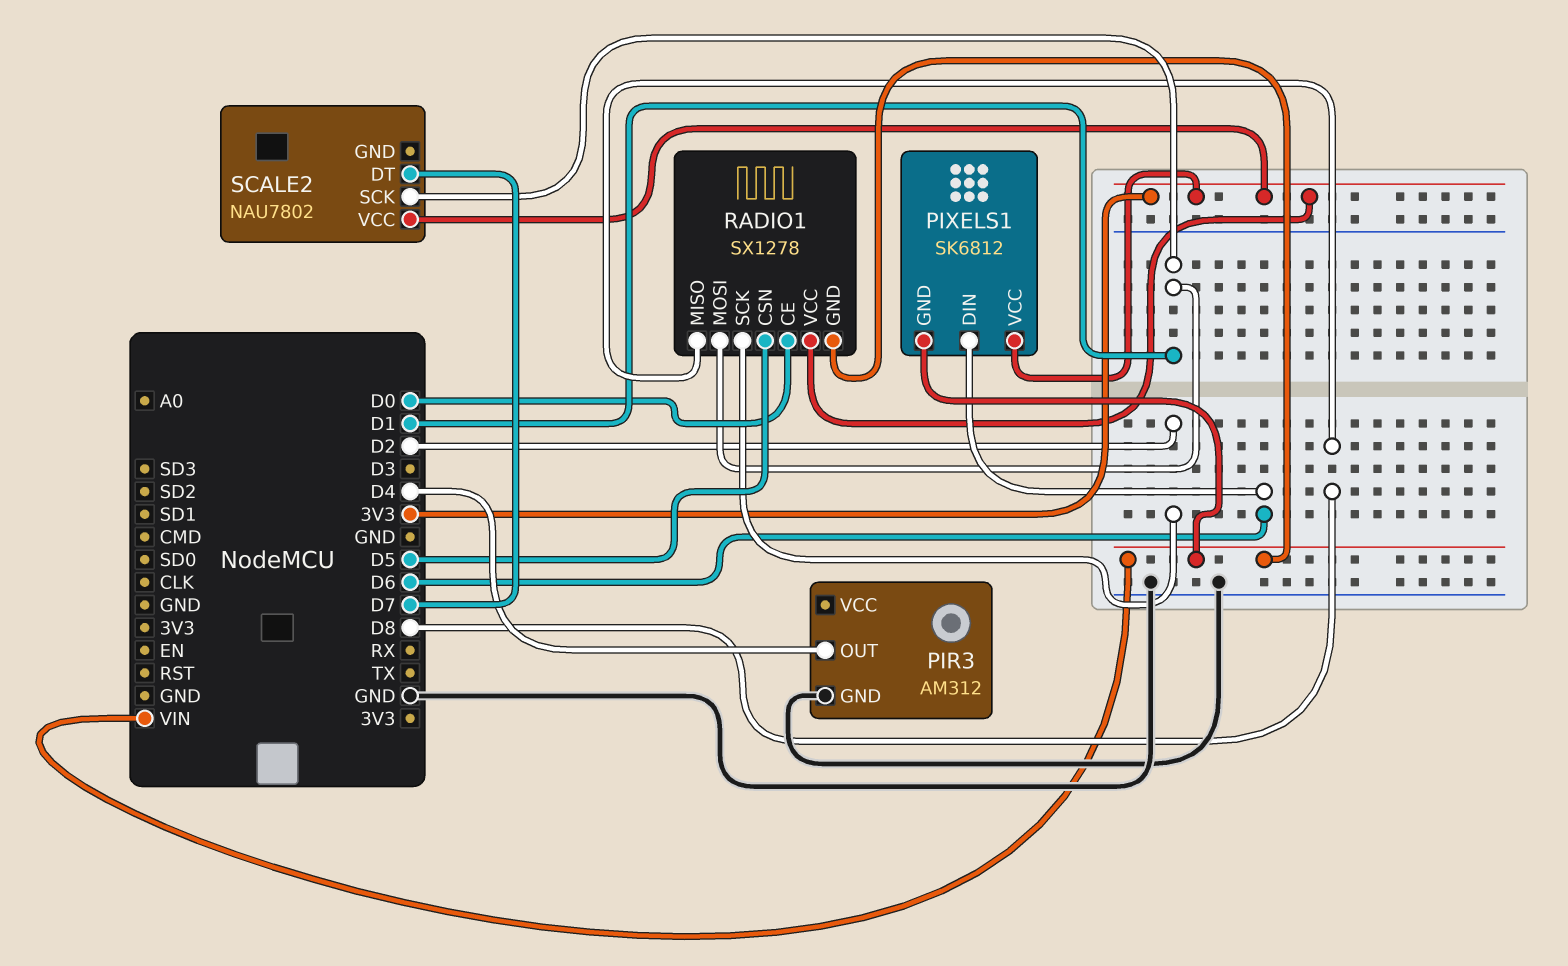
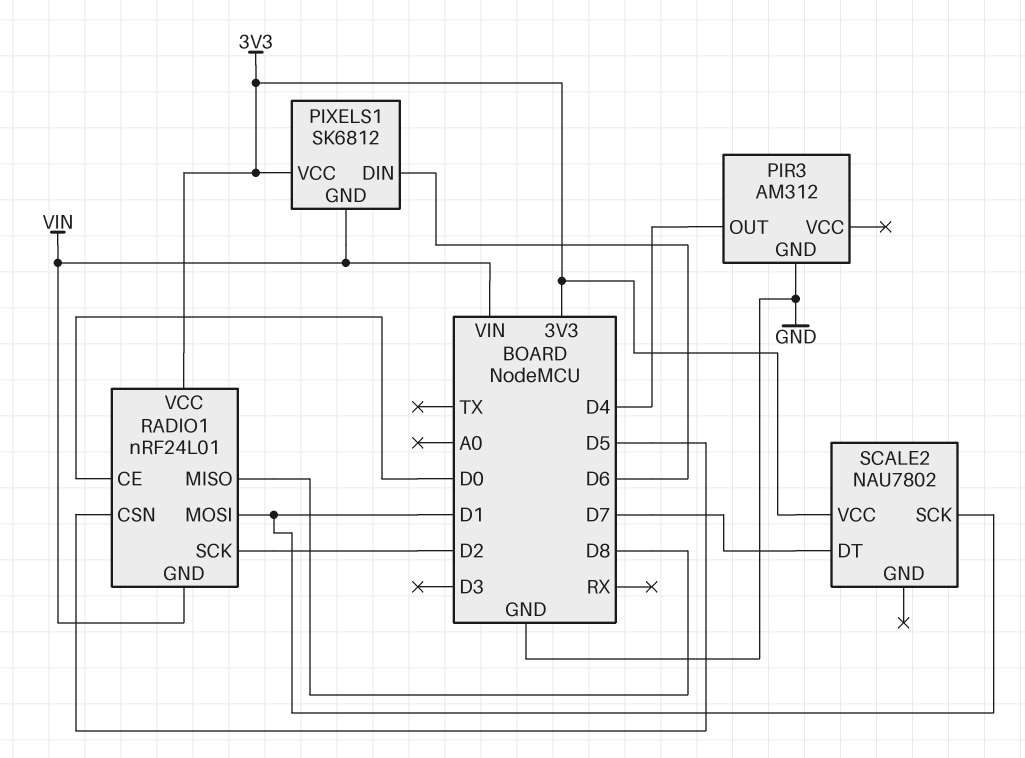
RADIO1: SX1278 -> nRF24L01

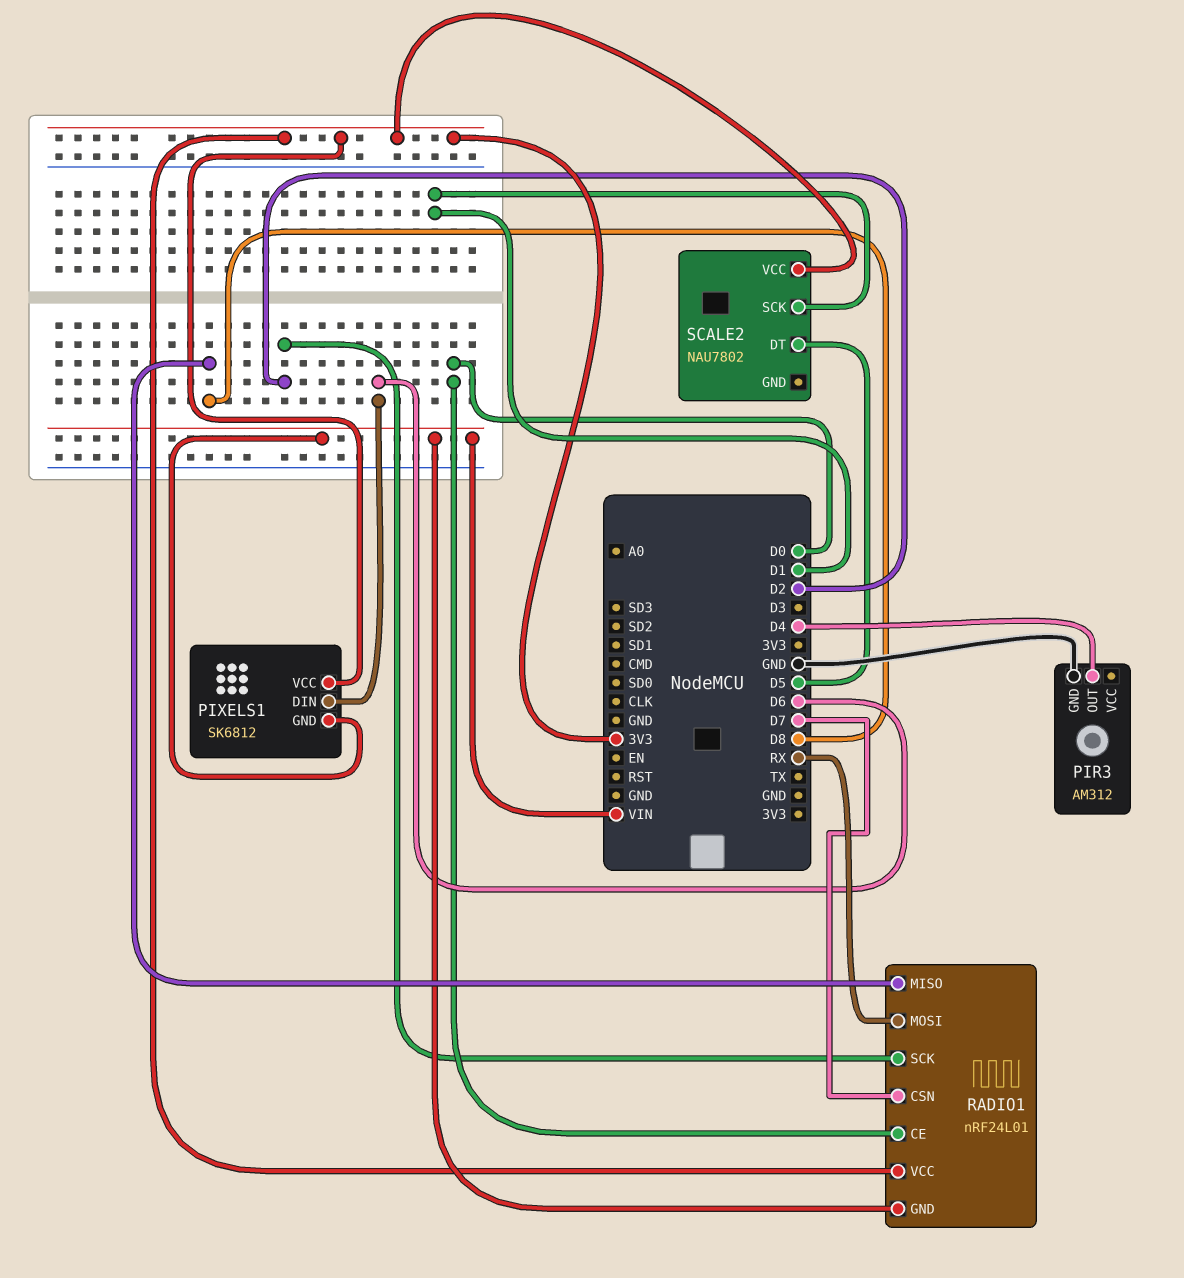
RADIO1 pin CSN: D5 -> D7
RADIO1 pin MOSI: D1 -> RX
SCALE2 pin DT: D7 -> D5

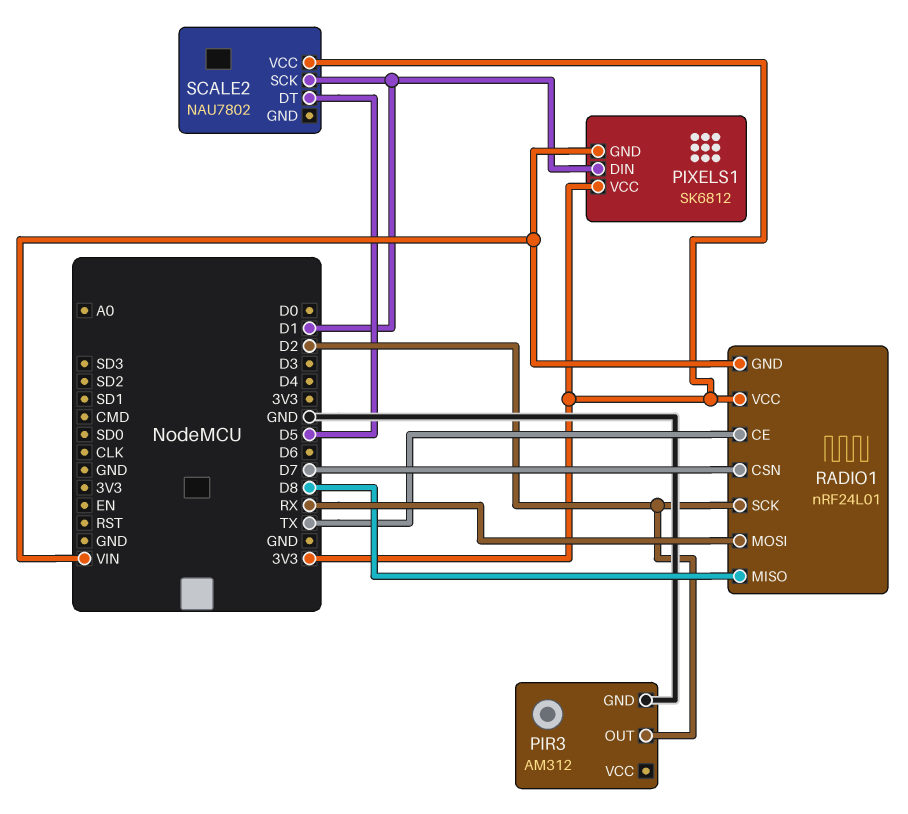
PIR3 pin OUT: D4 -> D2
PIXELS1 pin DIN: D6 -> D1
RADIO1 pin CE: D0 -> TX

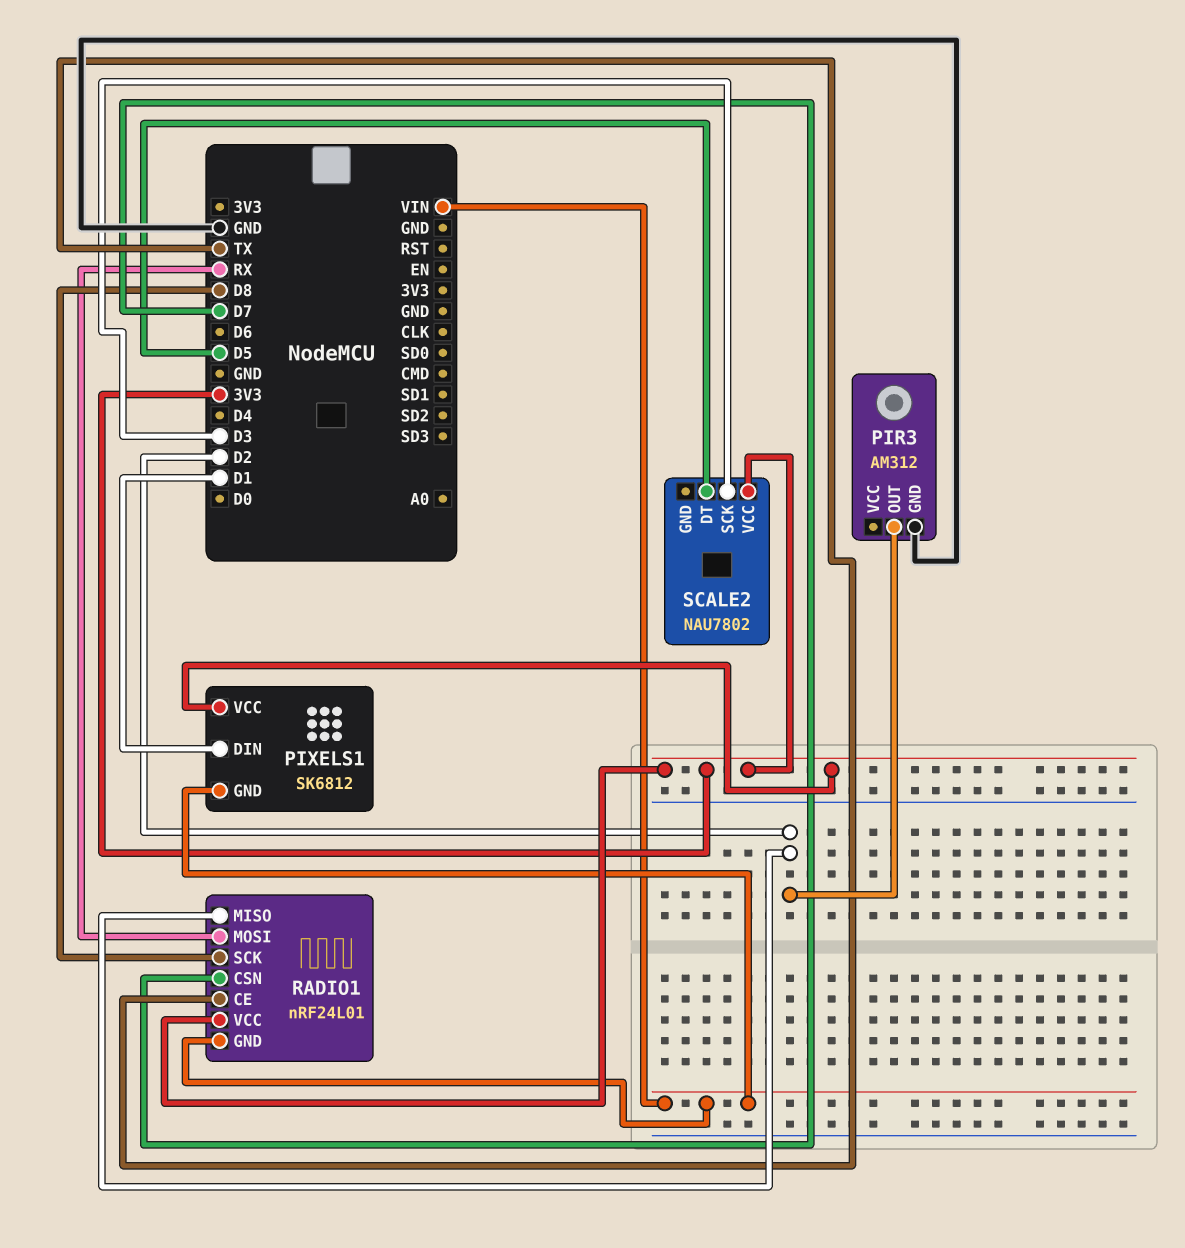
RADIO1 pin MISO: D8 -> D2
RADIO1 pin SCK: D2 -> D8
SCALE2 pin SCK: D1 -> D3

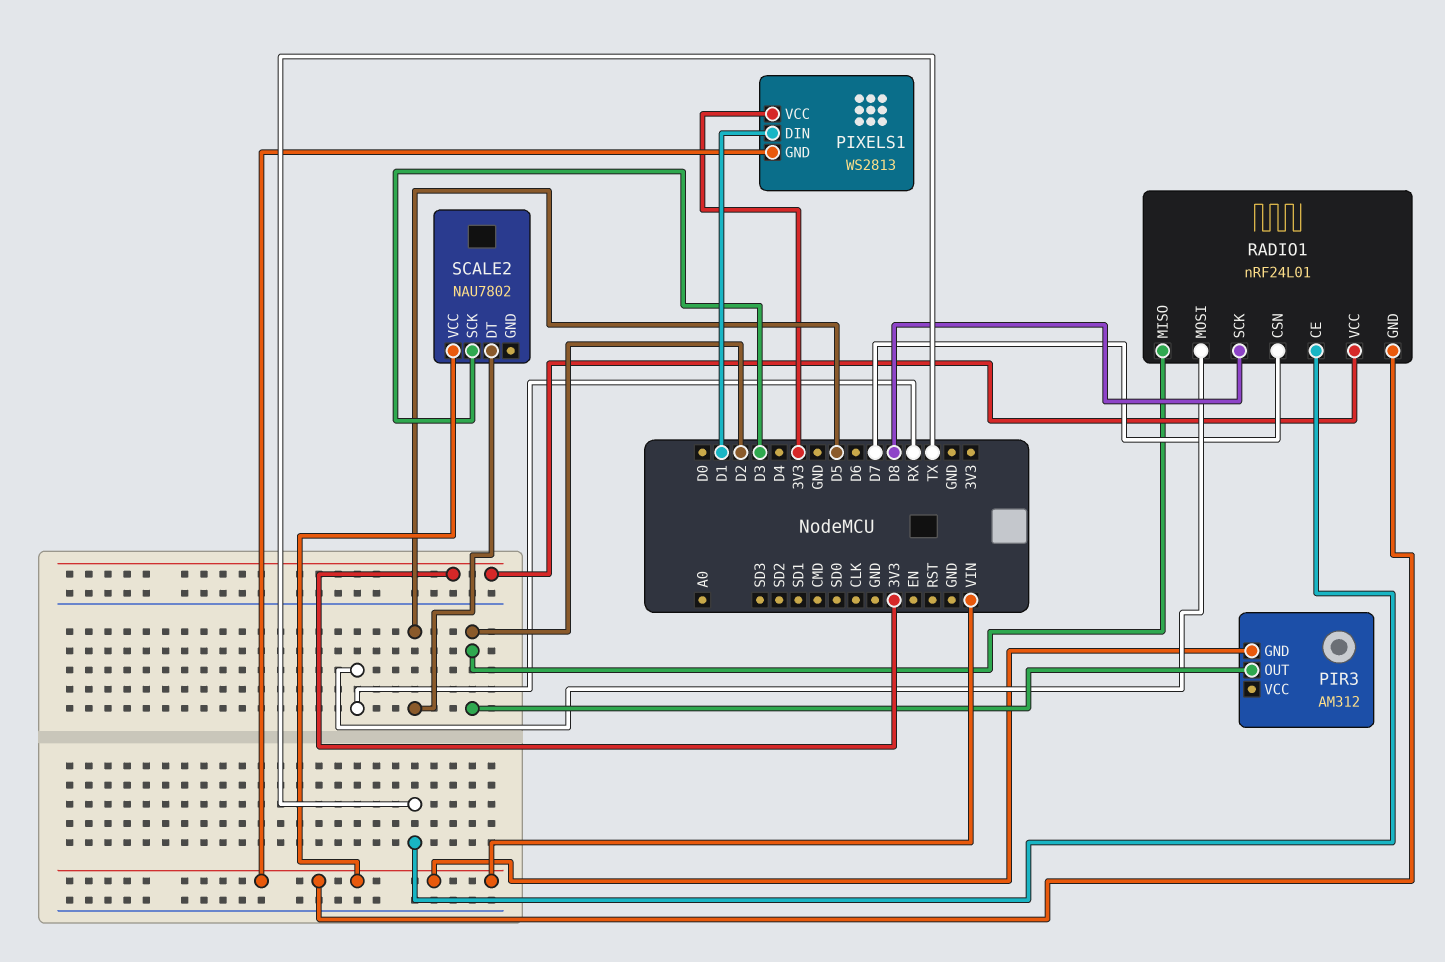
PIR3 pin GND: GND -> VIN
PIXELS1: SK6812 -> WS2813
SCALE2 pin VCC: 3V3 -> VIN

